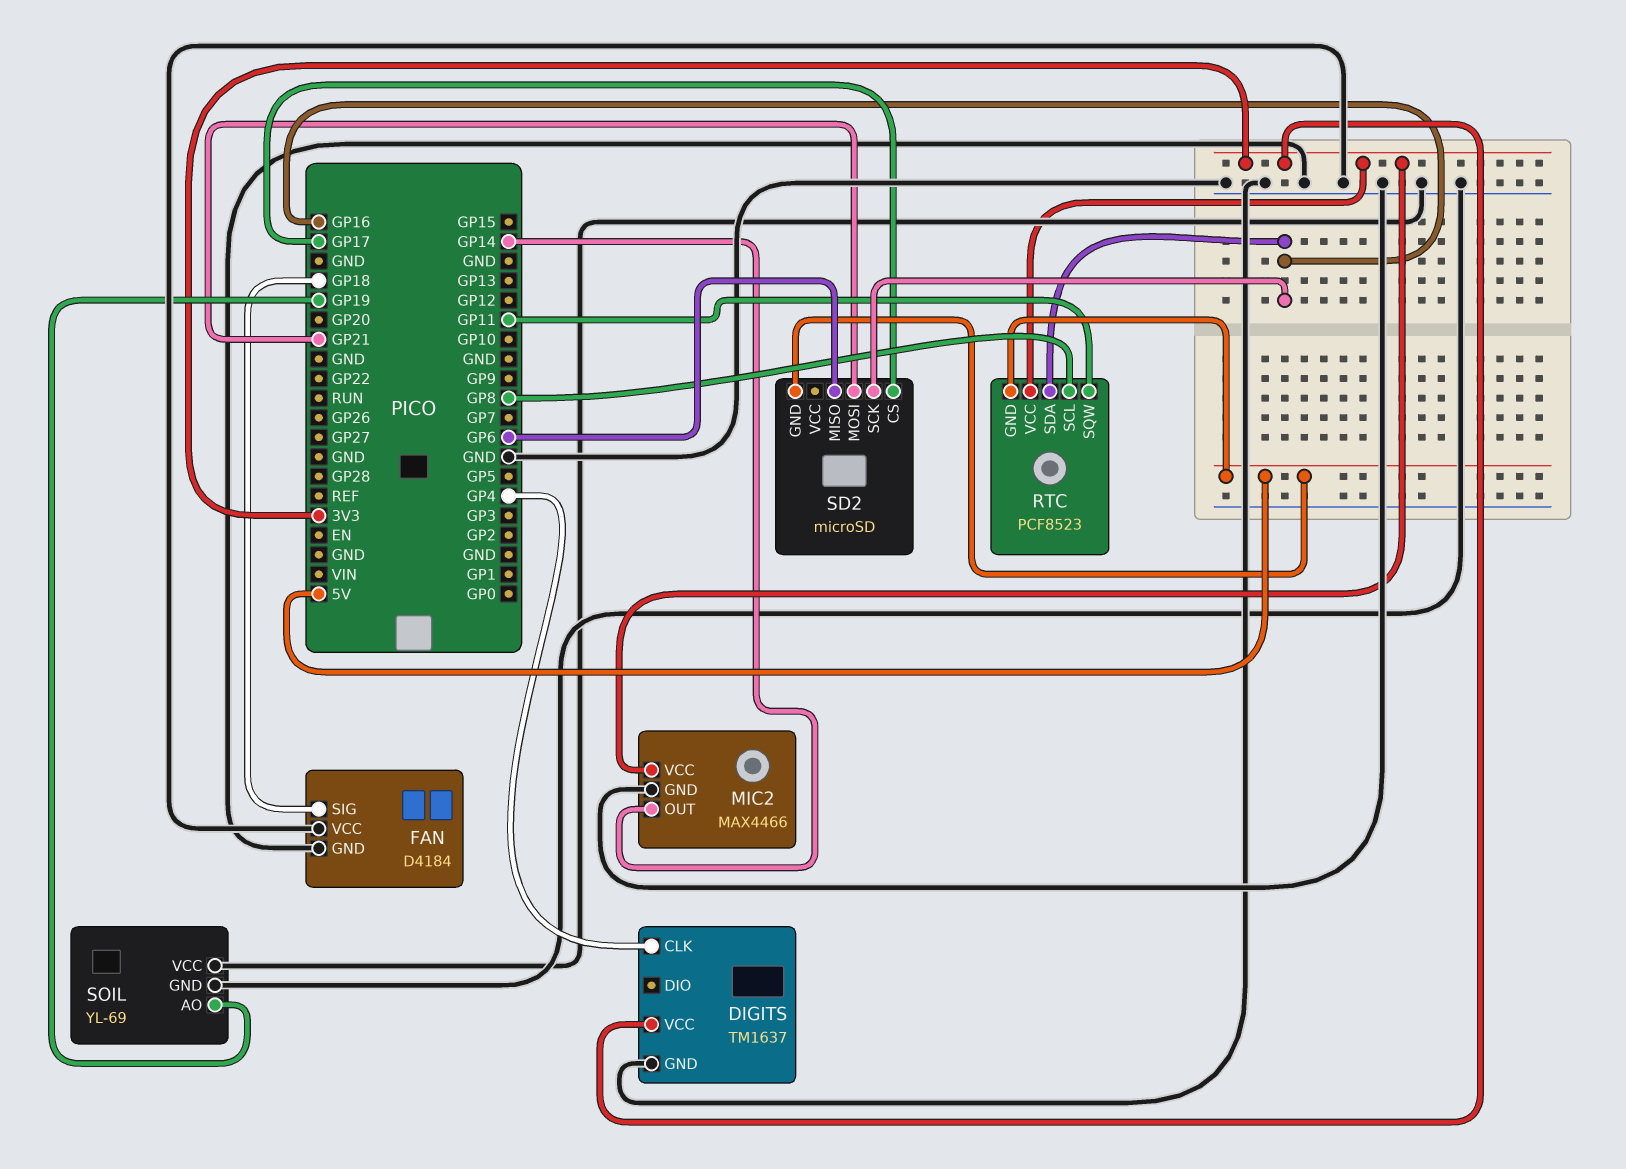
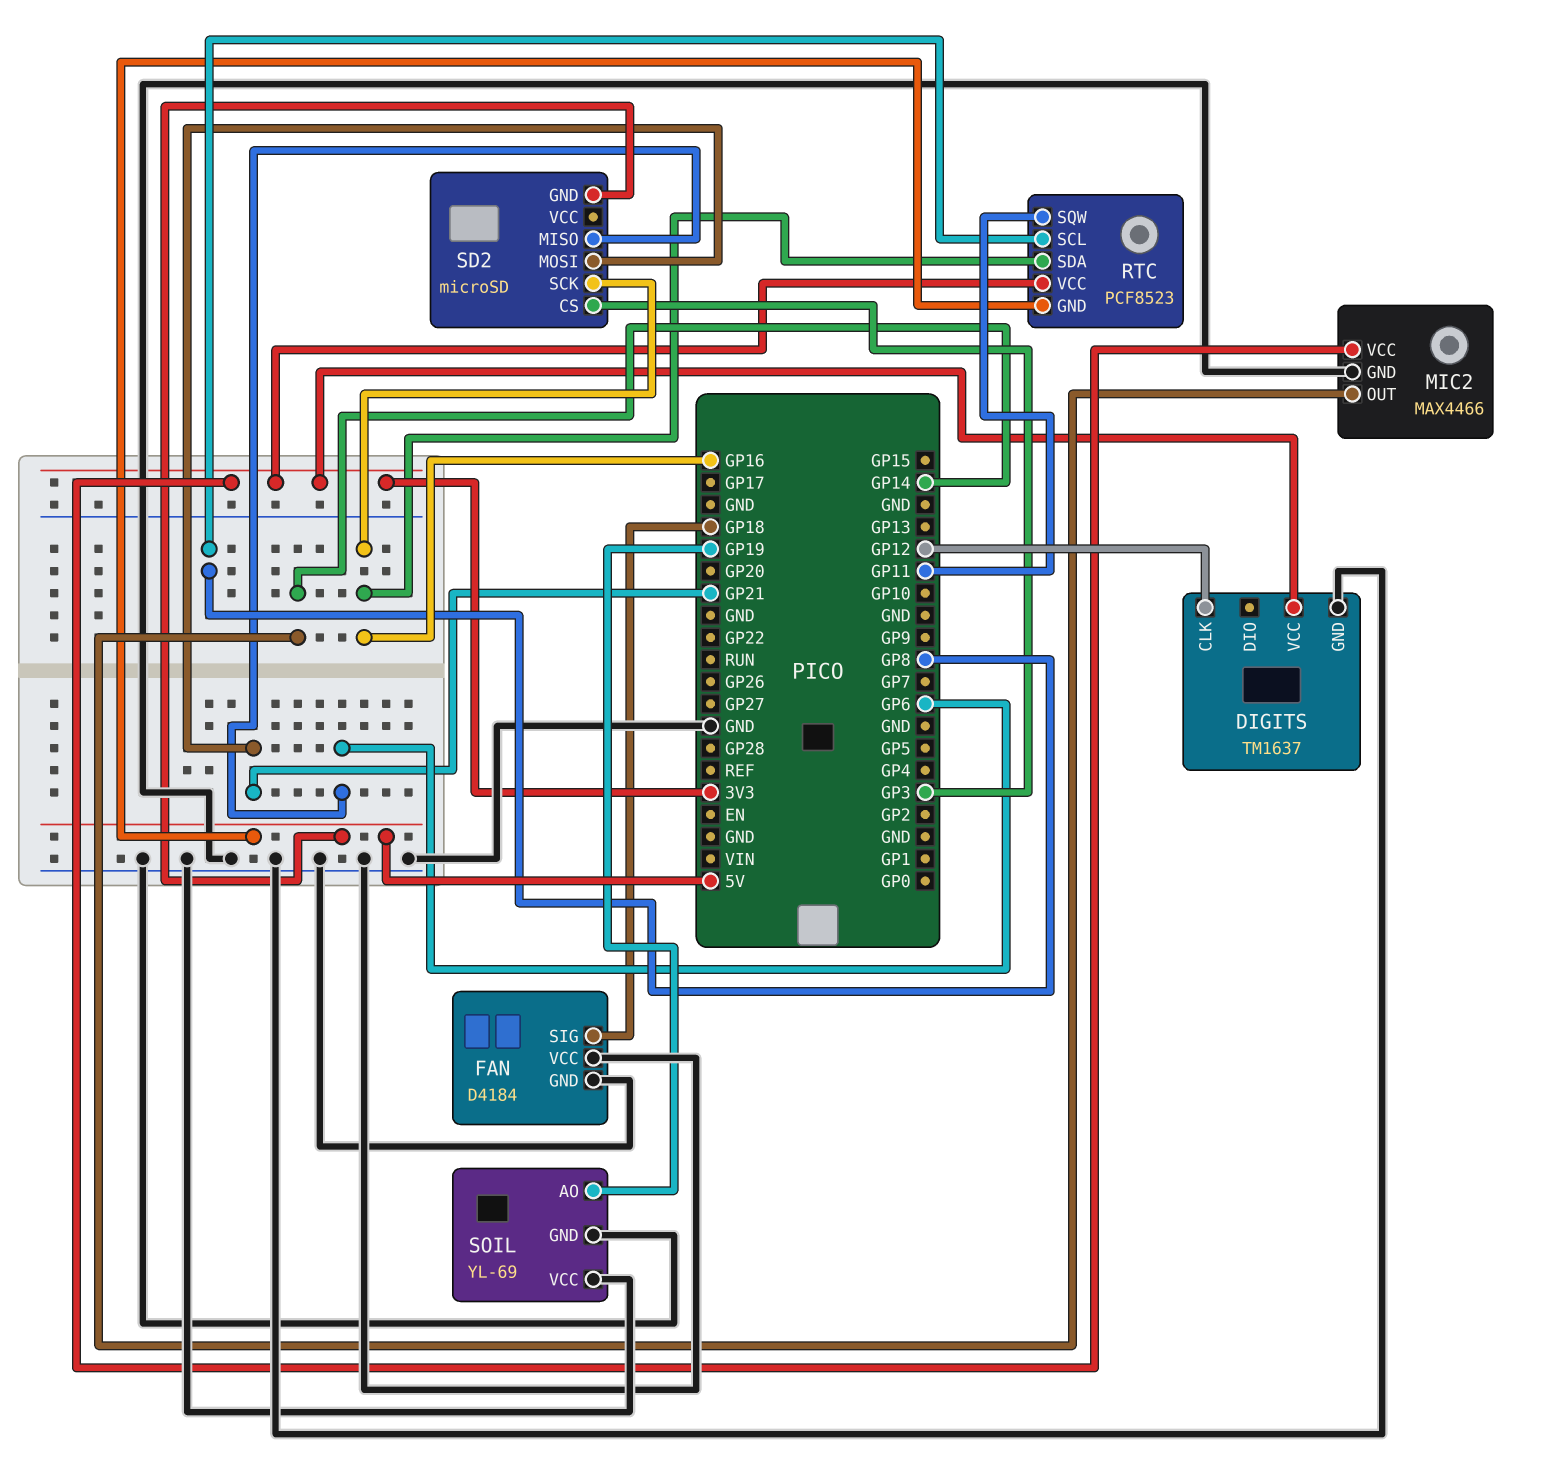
DIGITS pin CLK: GP4 -> GP12
SD2 pin CS: GP17 -> GP3

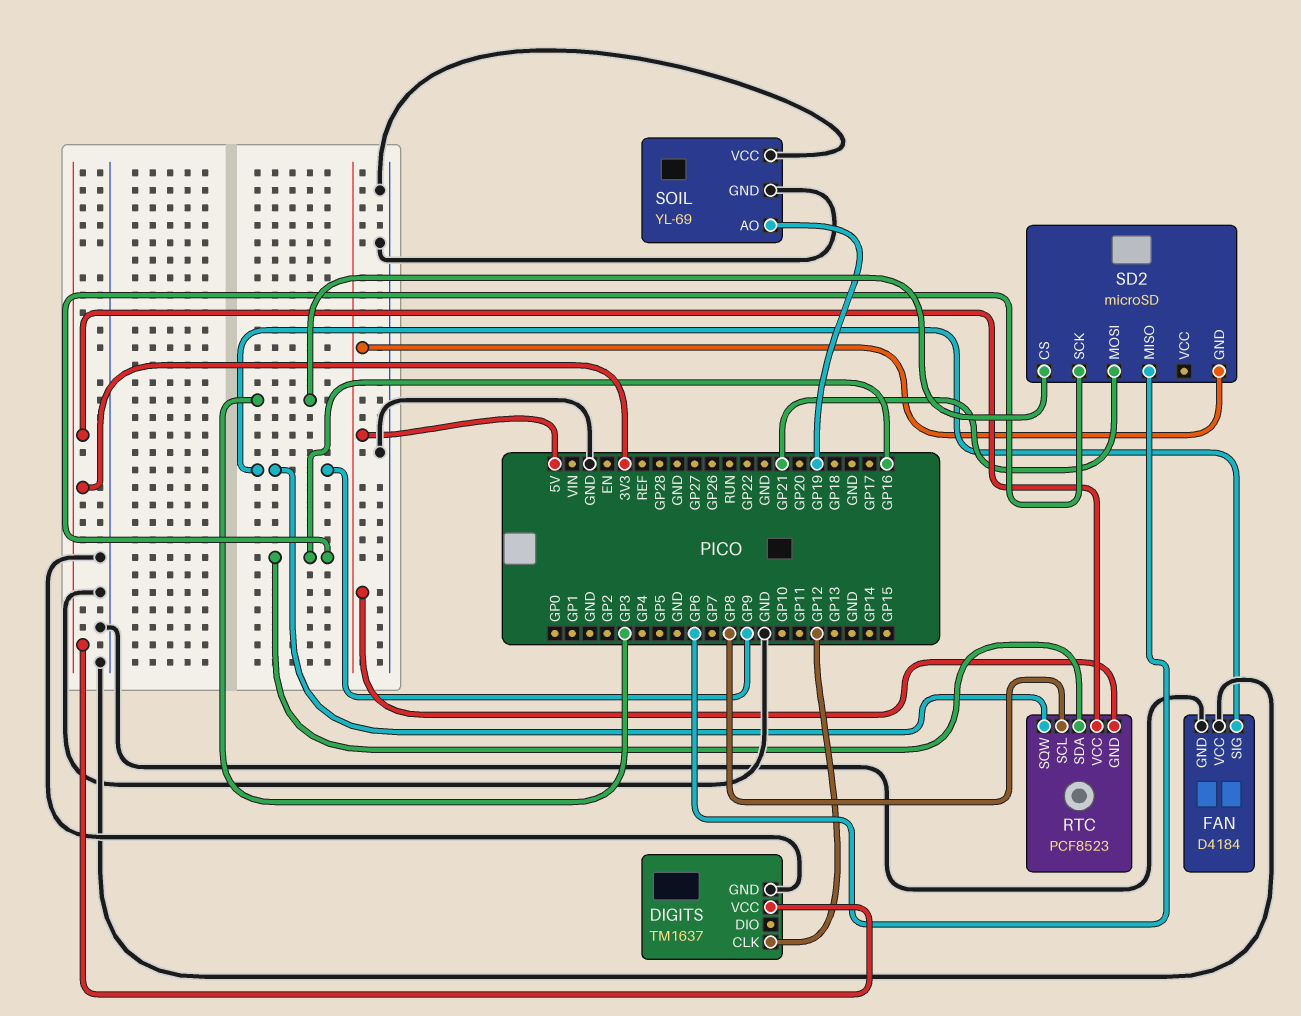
FAN pin SIG: GP18 -> GP9
MIC2: MAX4466 -> none
MIC2 pin GND: GND -> none
MIC2 pin OUT: GP14 -> none
MIC2 pin VCC: 3V3 -> none
RTC pin SQW: GP11 -> GP9

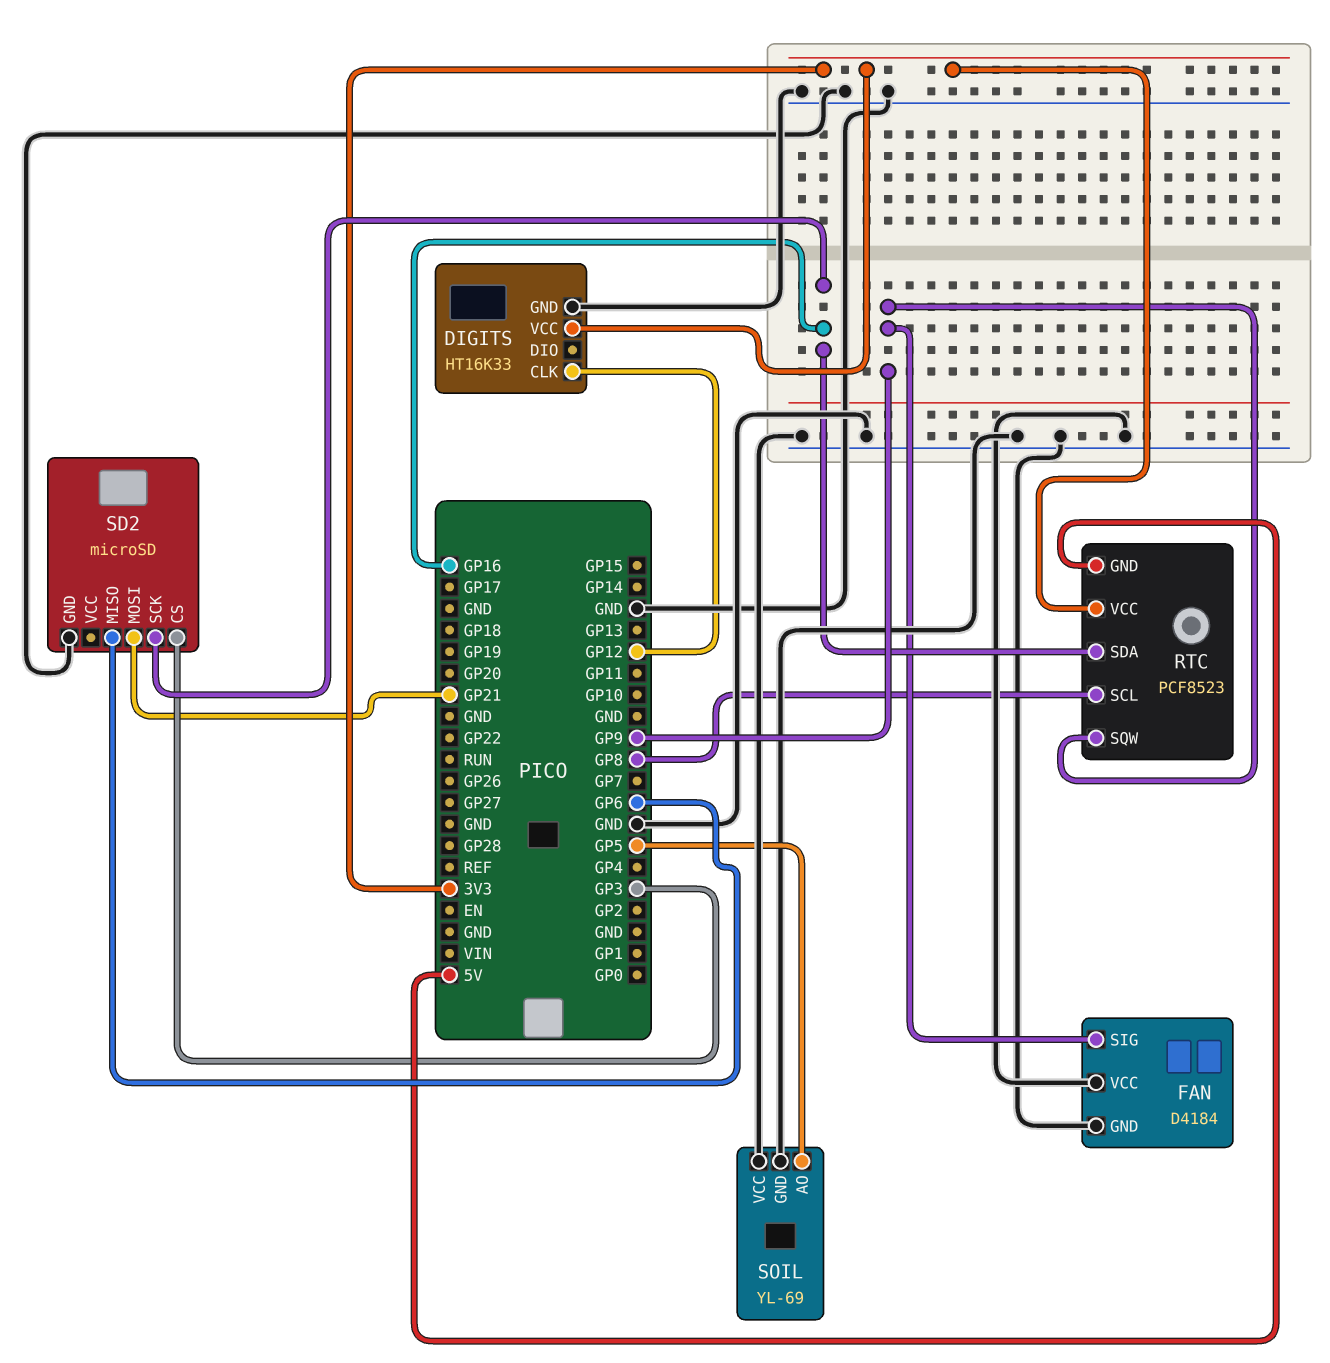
DIGITS: TM1637 -> HT16K33
SD2 pin GND: 5V -> GND
SOIL pin AO: GP19 -> GP5

